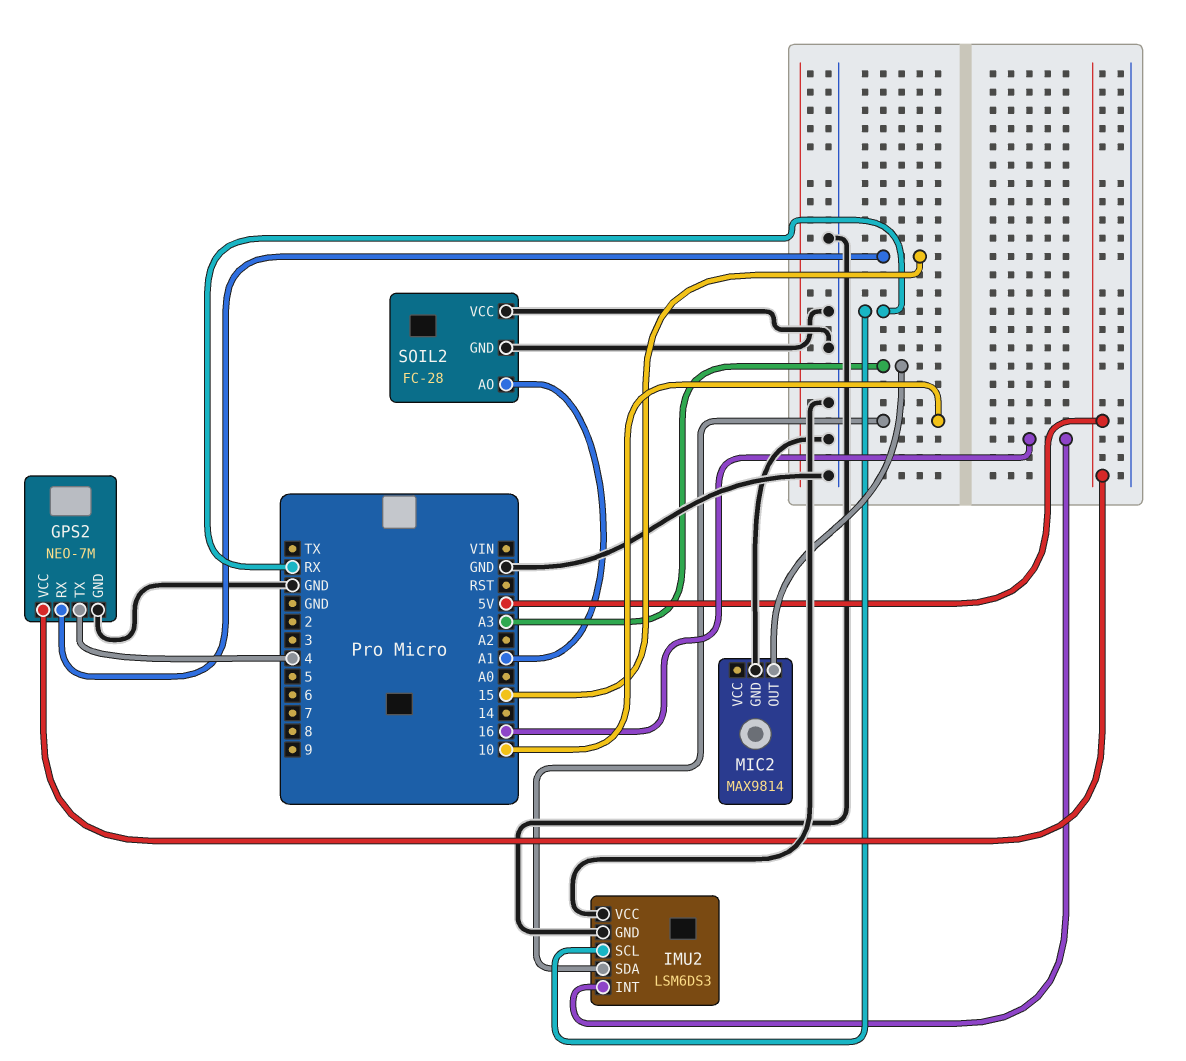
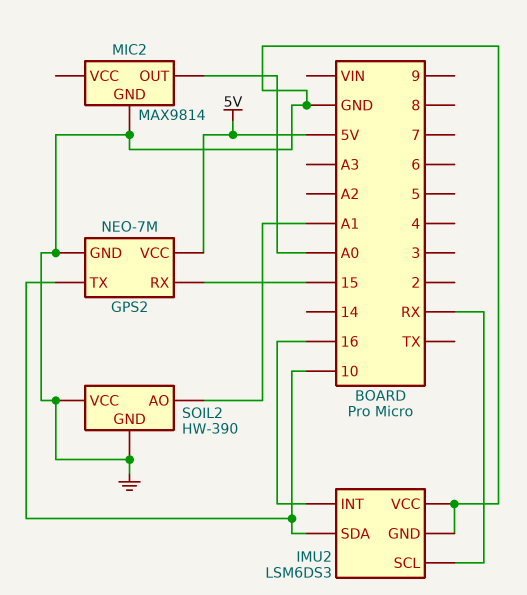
GPS2 pin TX: 4 -> 10
MIC2 pin OUT: A3 -> A0
SOIL2: FC-28 -> HW-390

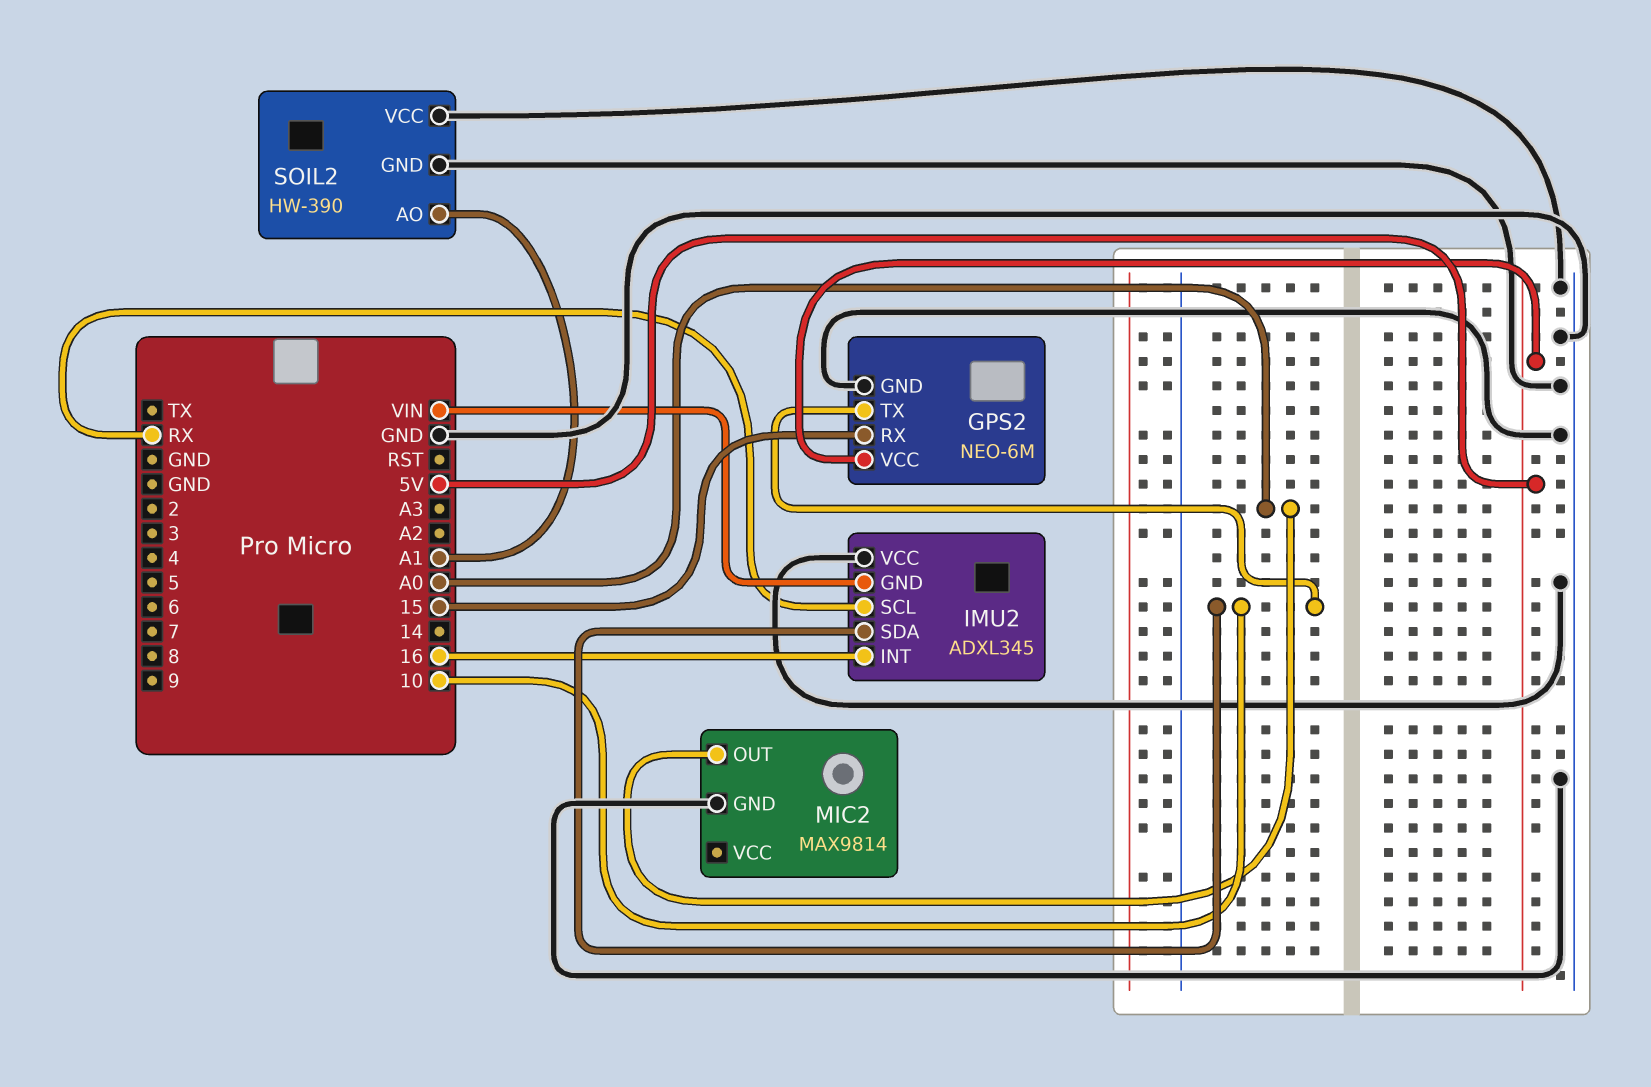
GPS2: NEO-7M -> NEO-6M
IMU2: LSM6DS3 -> ADXL345
IMU2 pin GND: GND -> VIN

